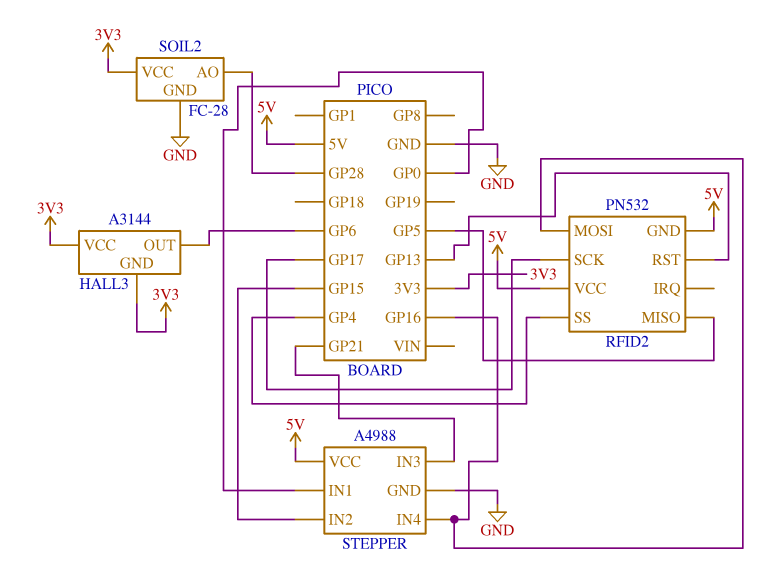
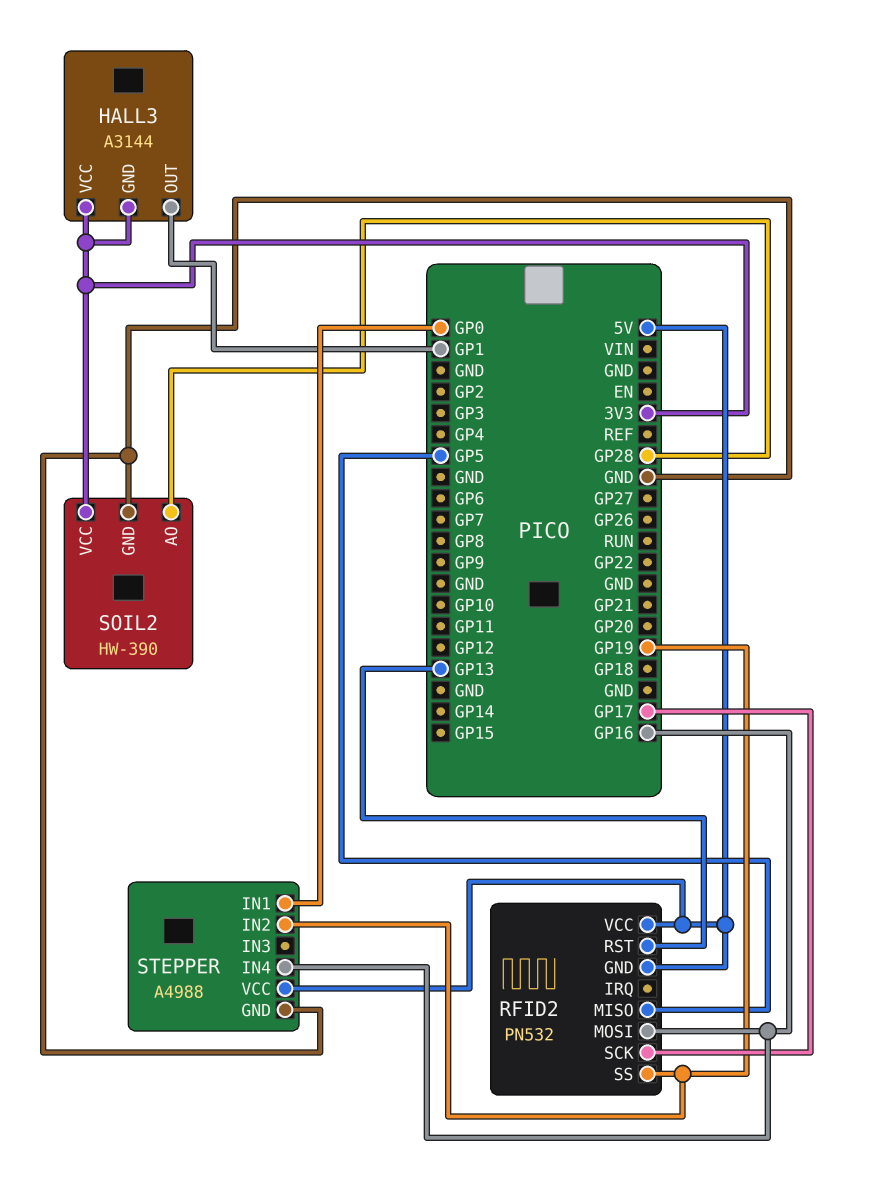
HALL3 pin OUT: GP6 -> GP1
RFID2 pin SS: GP4 -> GP19
SOIL2: FC-28 -> HW-390
STEPPER pin IN2: GP15 -> GP19
STEPPER pin IN3: GP21 -> none

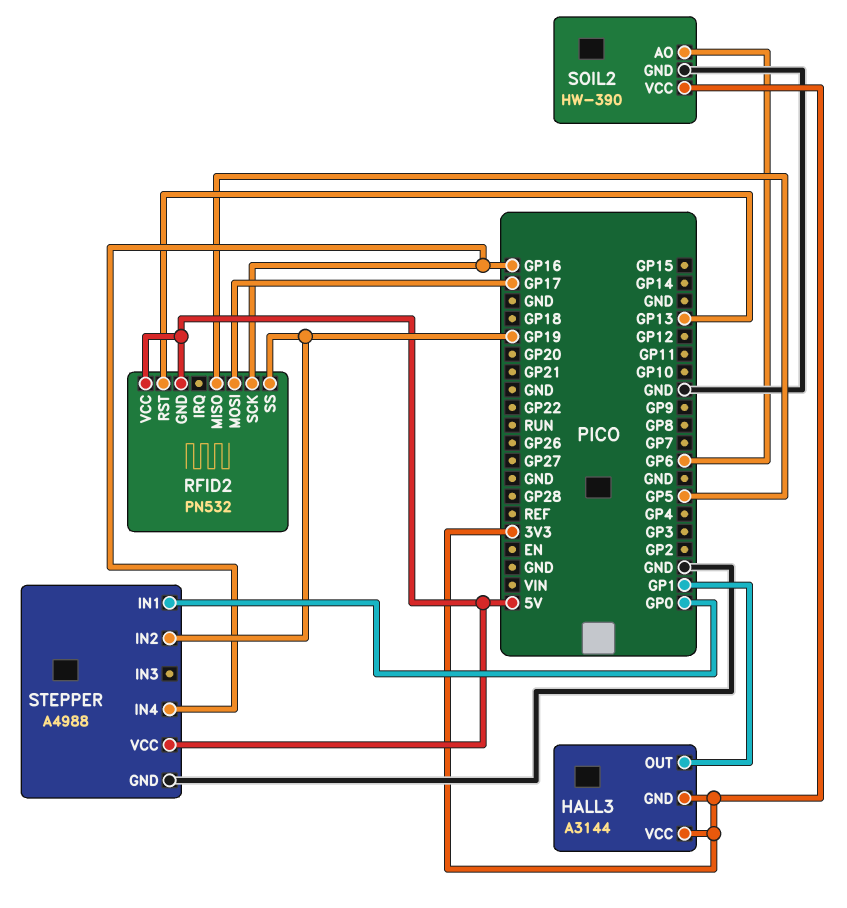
RFID2 pin MOSI: GP16 -> GP17
RFID2 pin SCK: GP17 -> GP16
SOIL2 pin AO: GP28 -> GP6

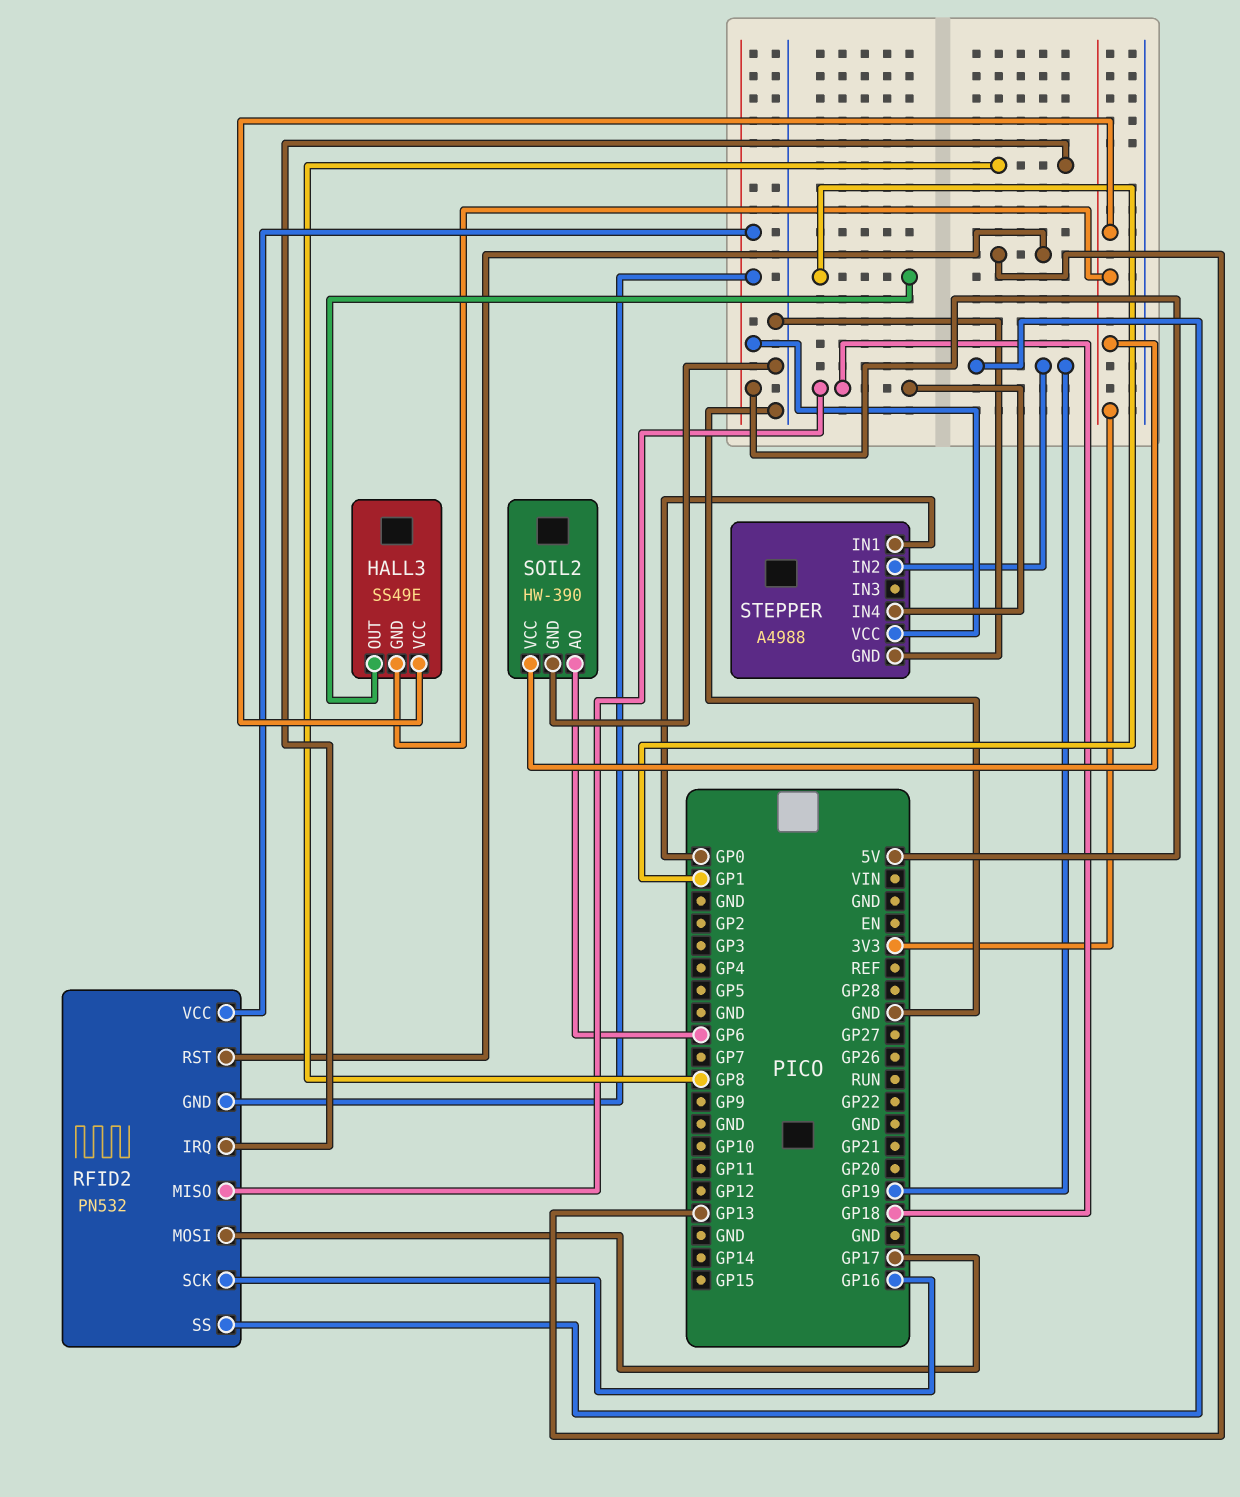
HALL3: A3144 -> SS49E
RFID2 pin IRQ: none -> GP8
RFID2 pin MISO: GP5 -> GP18
STEPPER pin IN4: GP16 -> GP18

